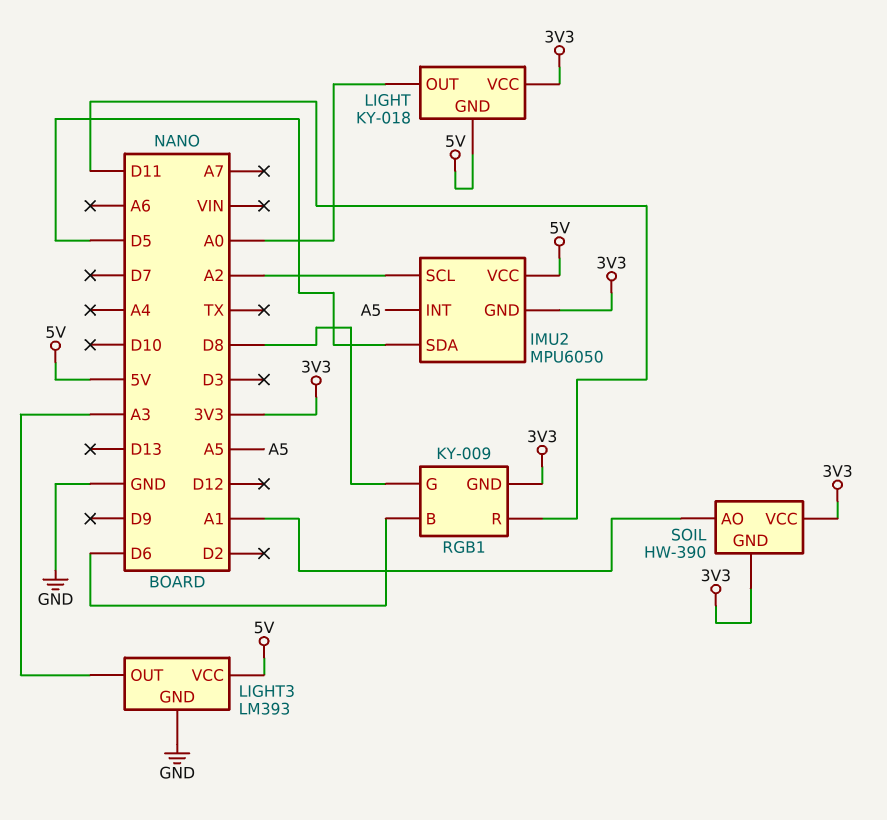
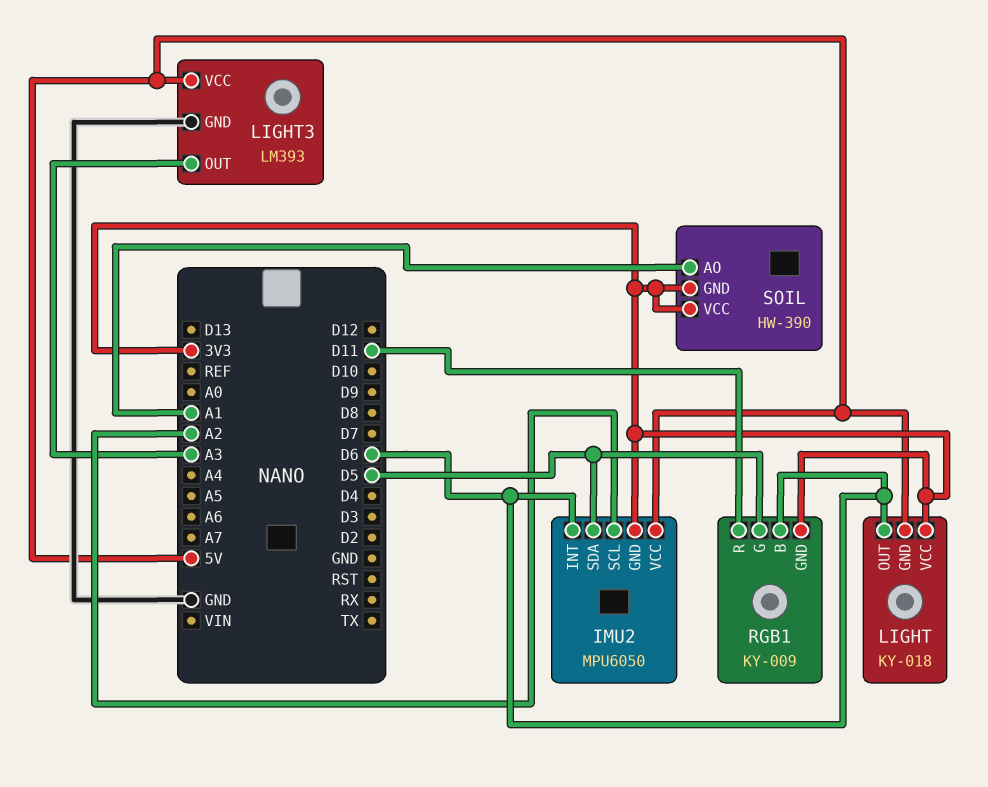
IMU2 pin INT: A5 -> D6
LIGHT pin OUT: A0 -> D6
RGB1 pin G: D8 -> D5

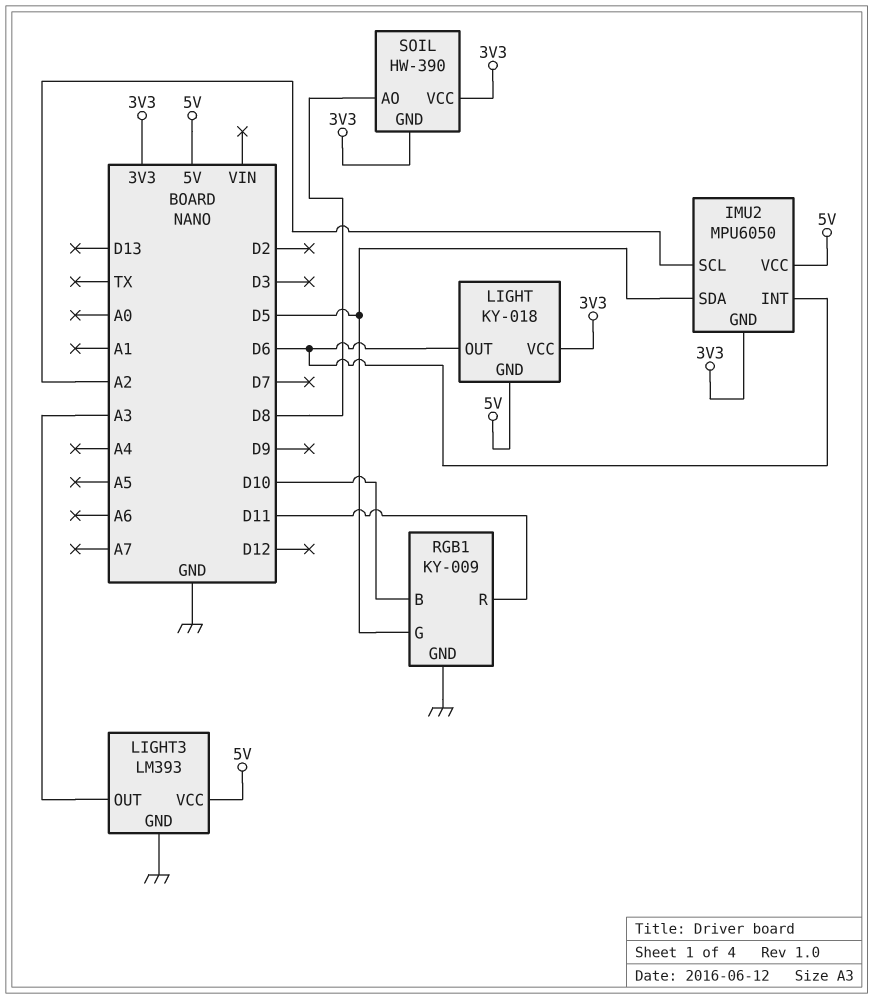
RGB1 pin B: D6 -> D10
RGB1 pin GND: 3V3 -> GND
SOIL pin AO: A1 -> D8

